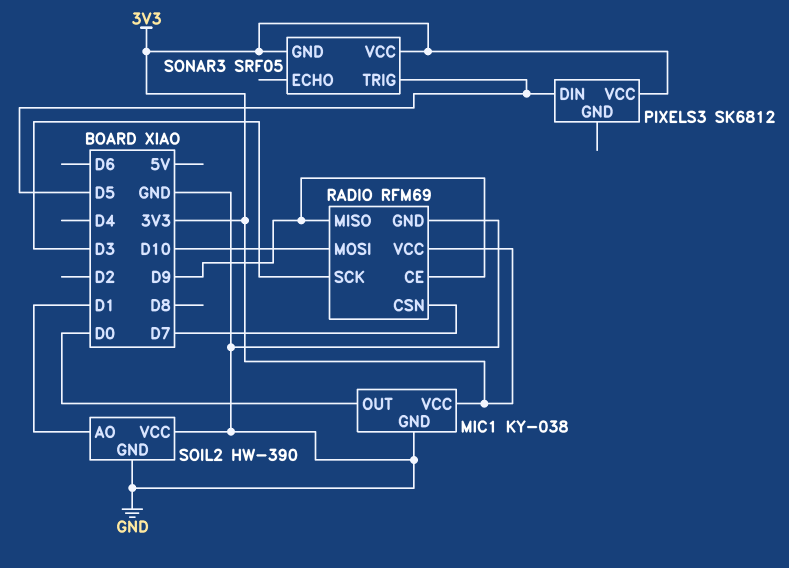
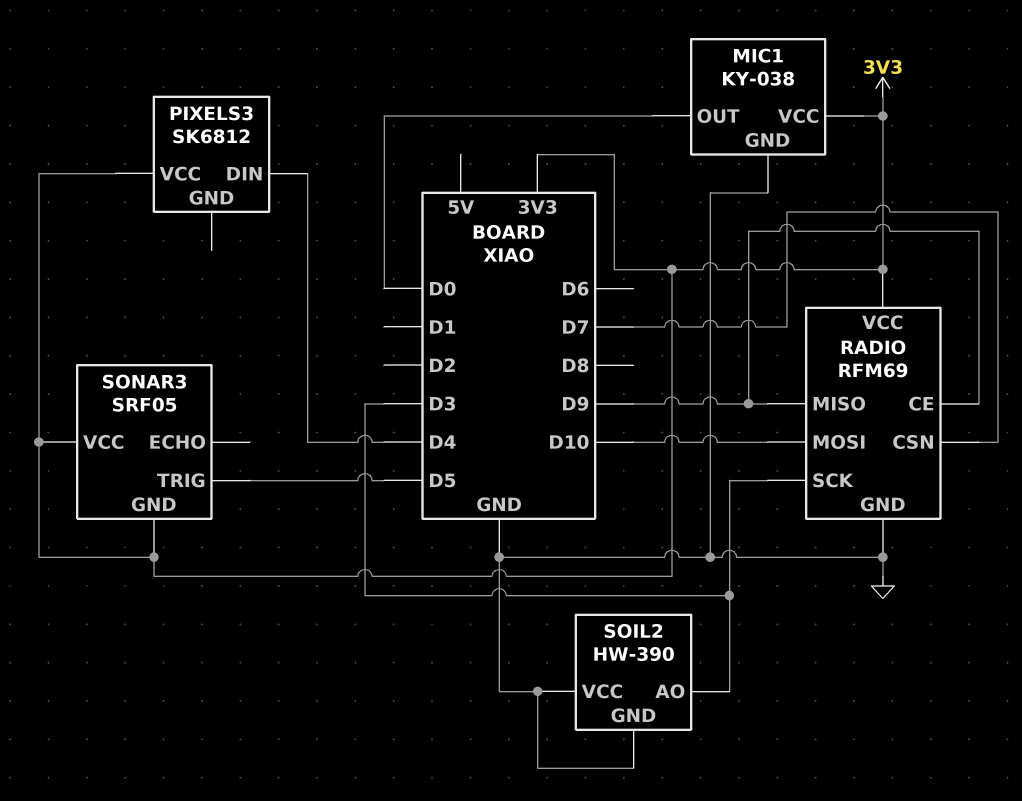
PIXELS3 pin DIN: D5 -> D4
SOIL2 pin AO: D1 -> D3

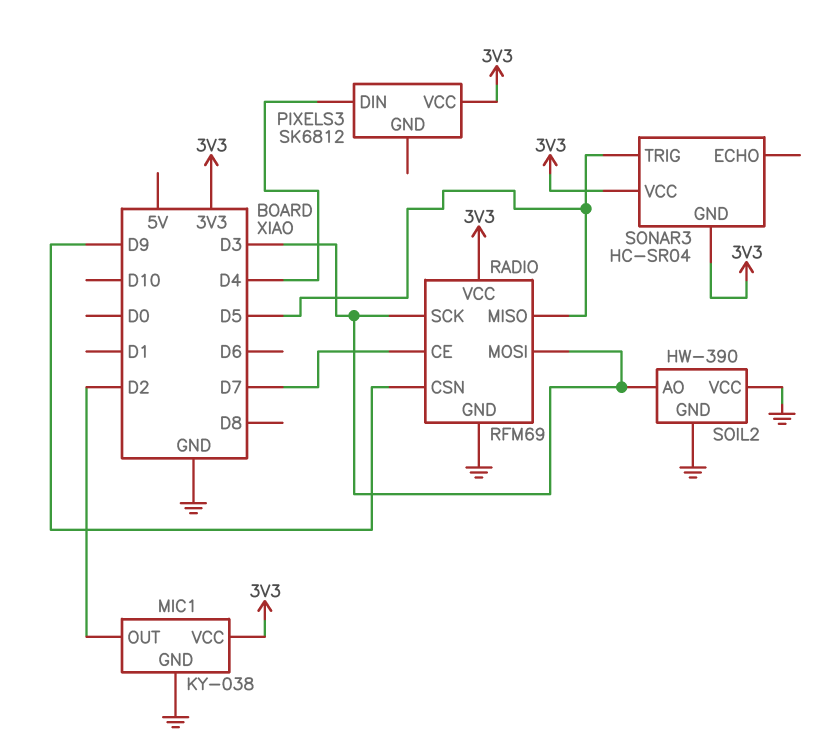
MIC1 pin OUT: D0 -> D2
RADIO pin CE: D9 -> D7
RADIO pin CSN: D7 -> D9
RADIO pin MISO: D9 -> D5
RADIO pin MOSI: D10 -> D3
SONAR3: SRF05 -> HC-SR04

